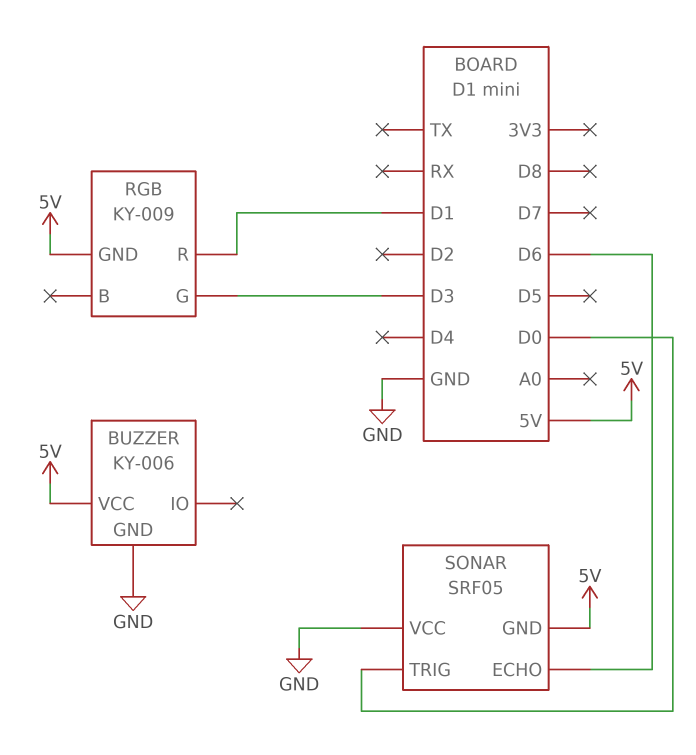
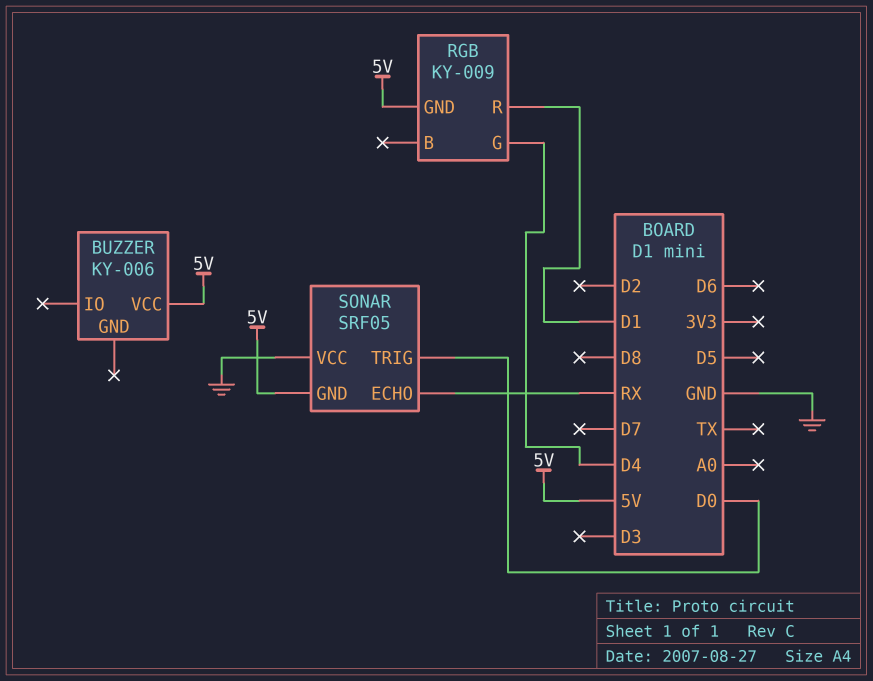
BUZZER pin GND: GND -> none
RGB pin G: D3 -> D4
SONAR pin ECHO: D6 -> RX

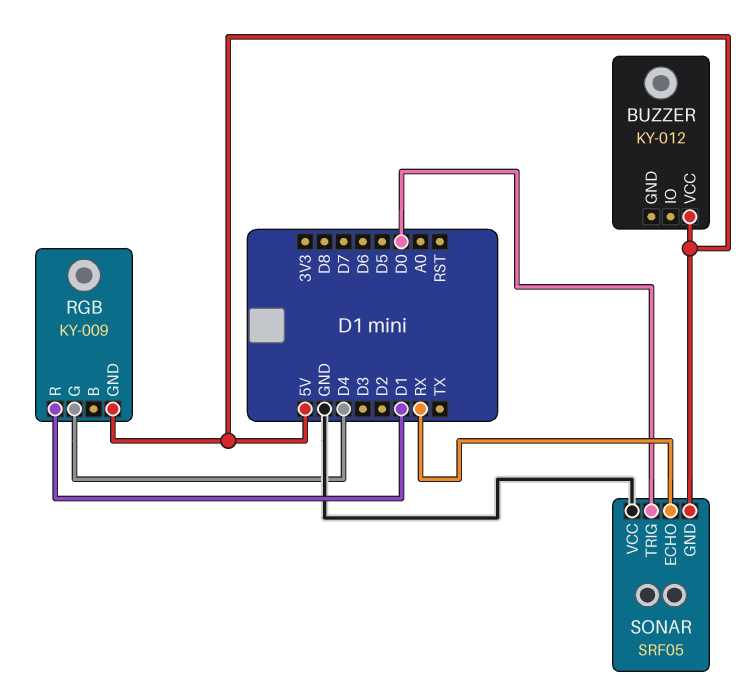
BUZZER: KY-006 -> KY-012

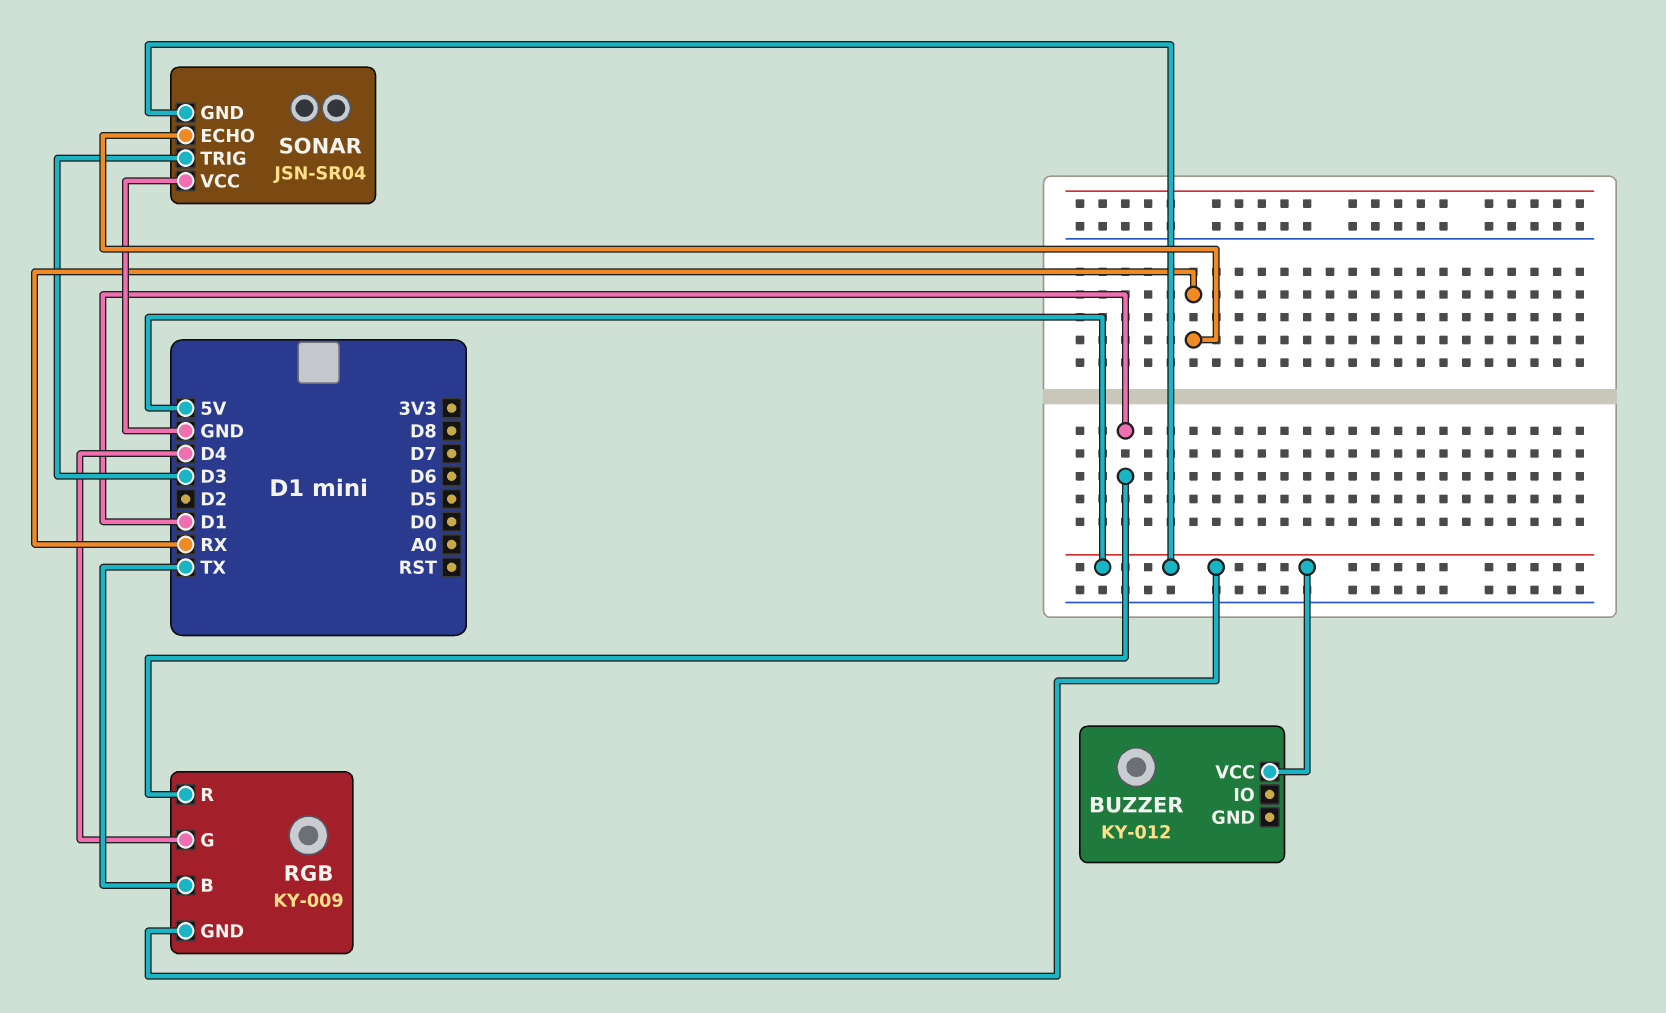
RGB pin B: none -> TX
SONAR: SRF05 -> JSN-SR04
SONAR pin TRIG: D0 -> D3

